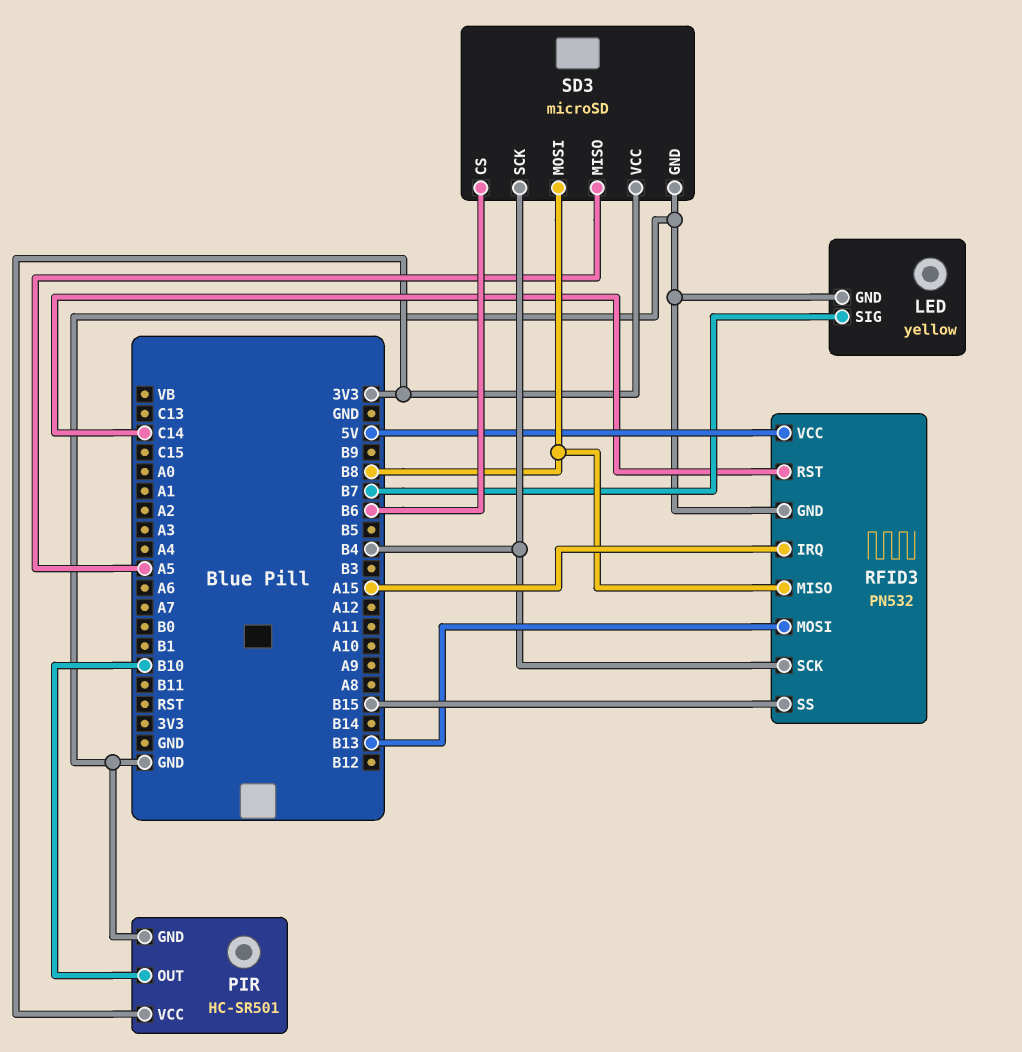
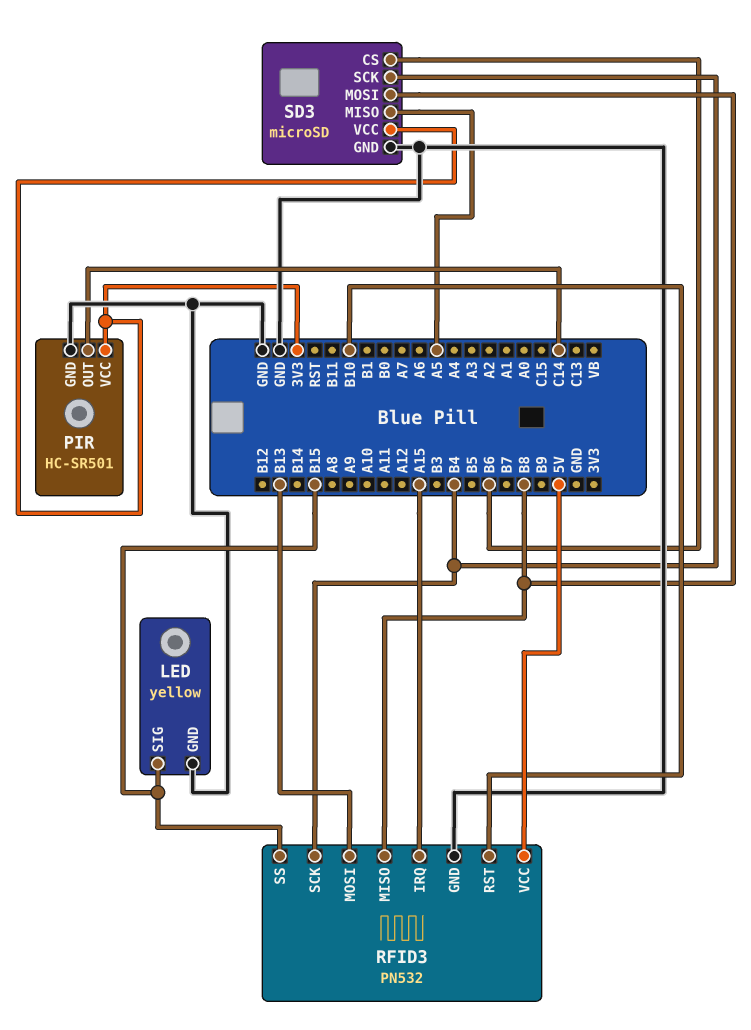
LED pin SIG: B7 -> B15
PIR pin OUT: B10 -> C14
RFID3 pin RST: C14 -> B10

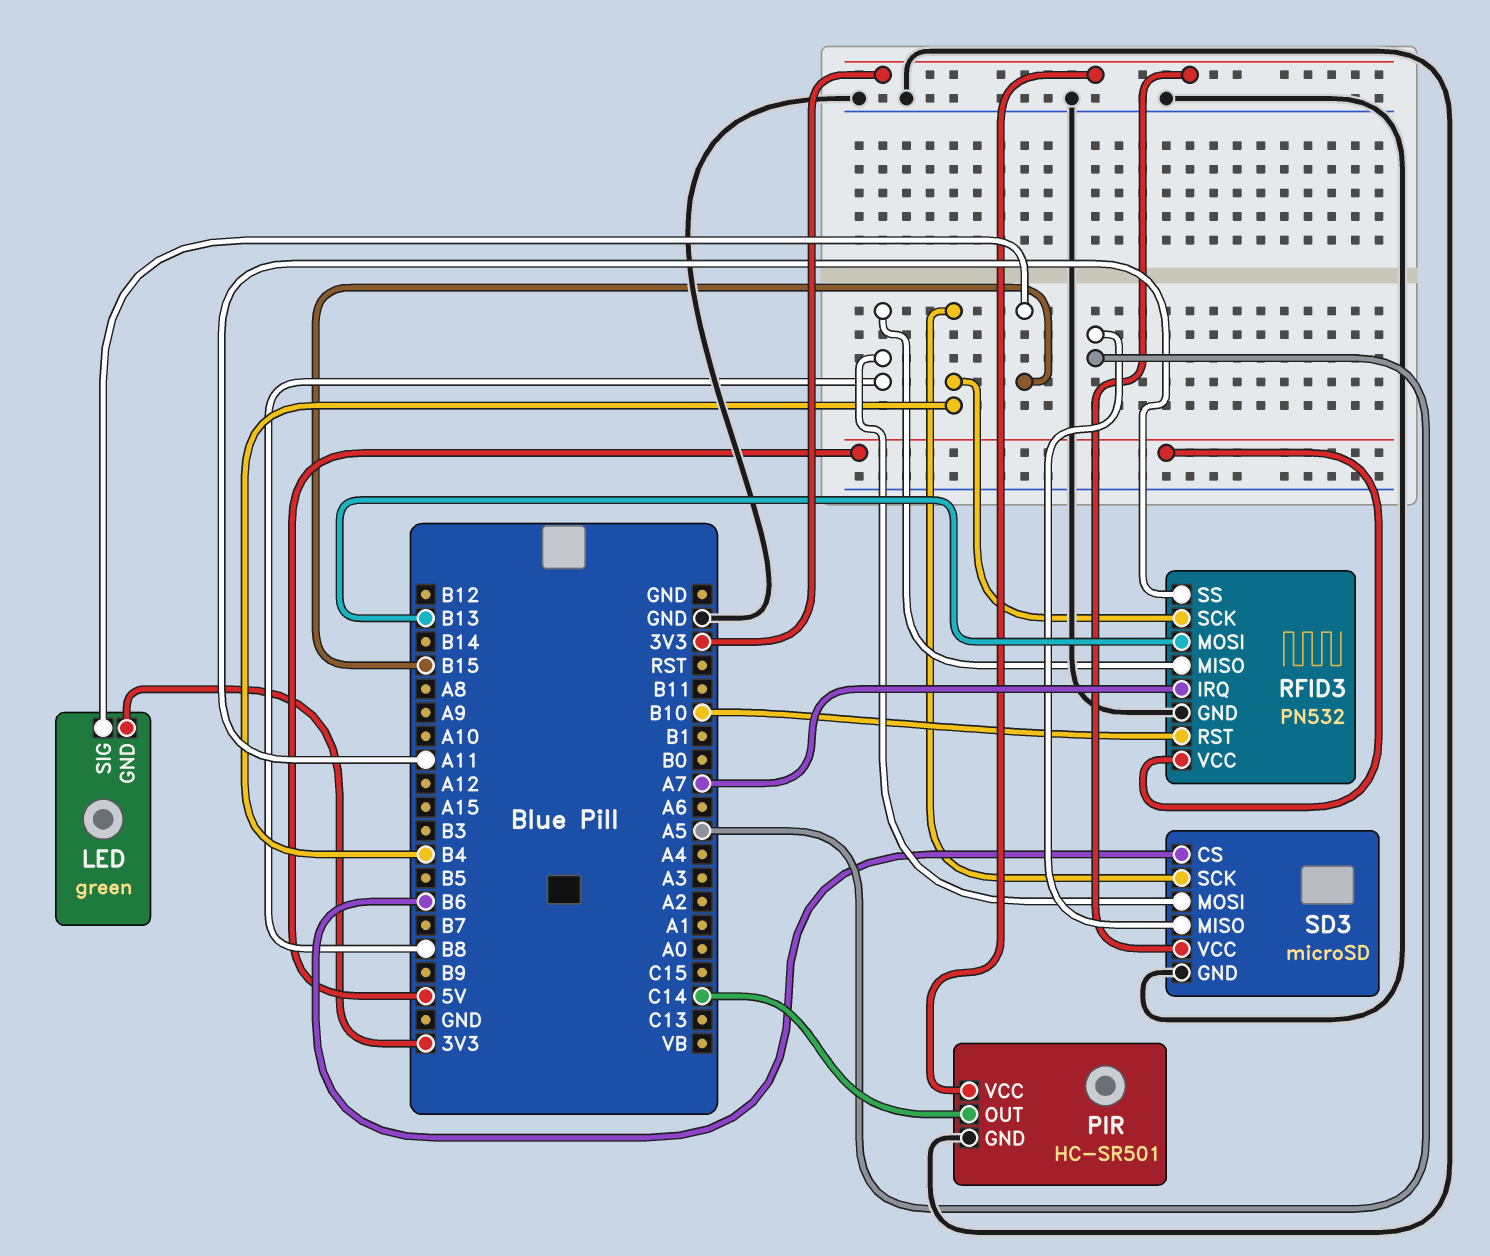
LED: yellow -> green
LED pin GND: GND -> 3V3
RFID3 pin IRQ: A15 -> A7
RFID3 pin SS: B15 -> A11

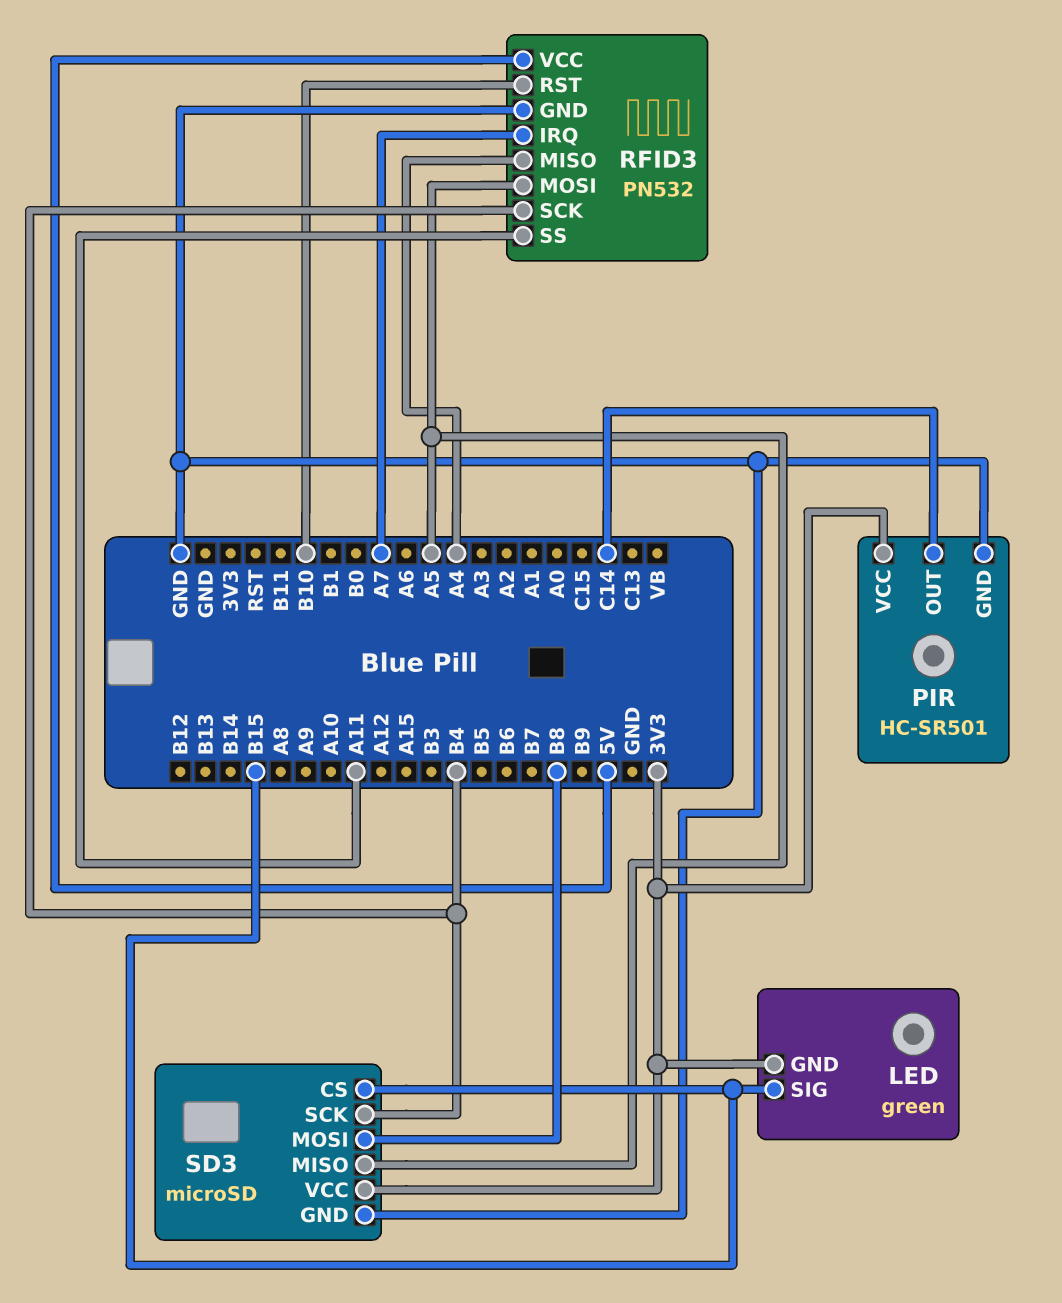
RFID3 pin MISO: B8 -> A4
RFID3 pin MOSI: B13 -> A5
SD3 pin CS: B6 -> B15

